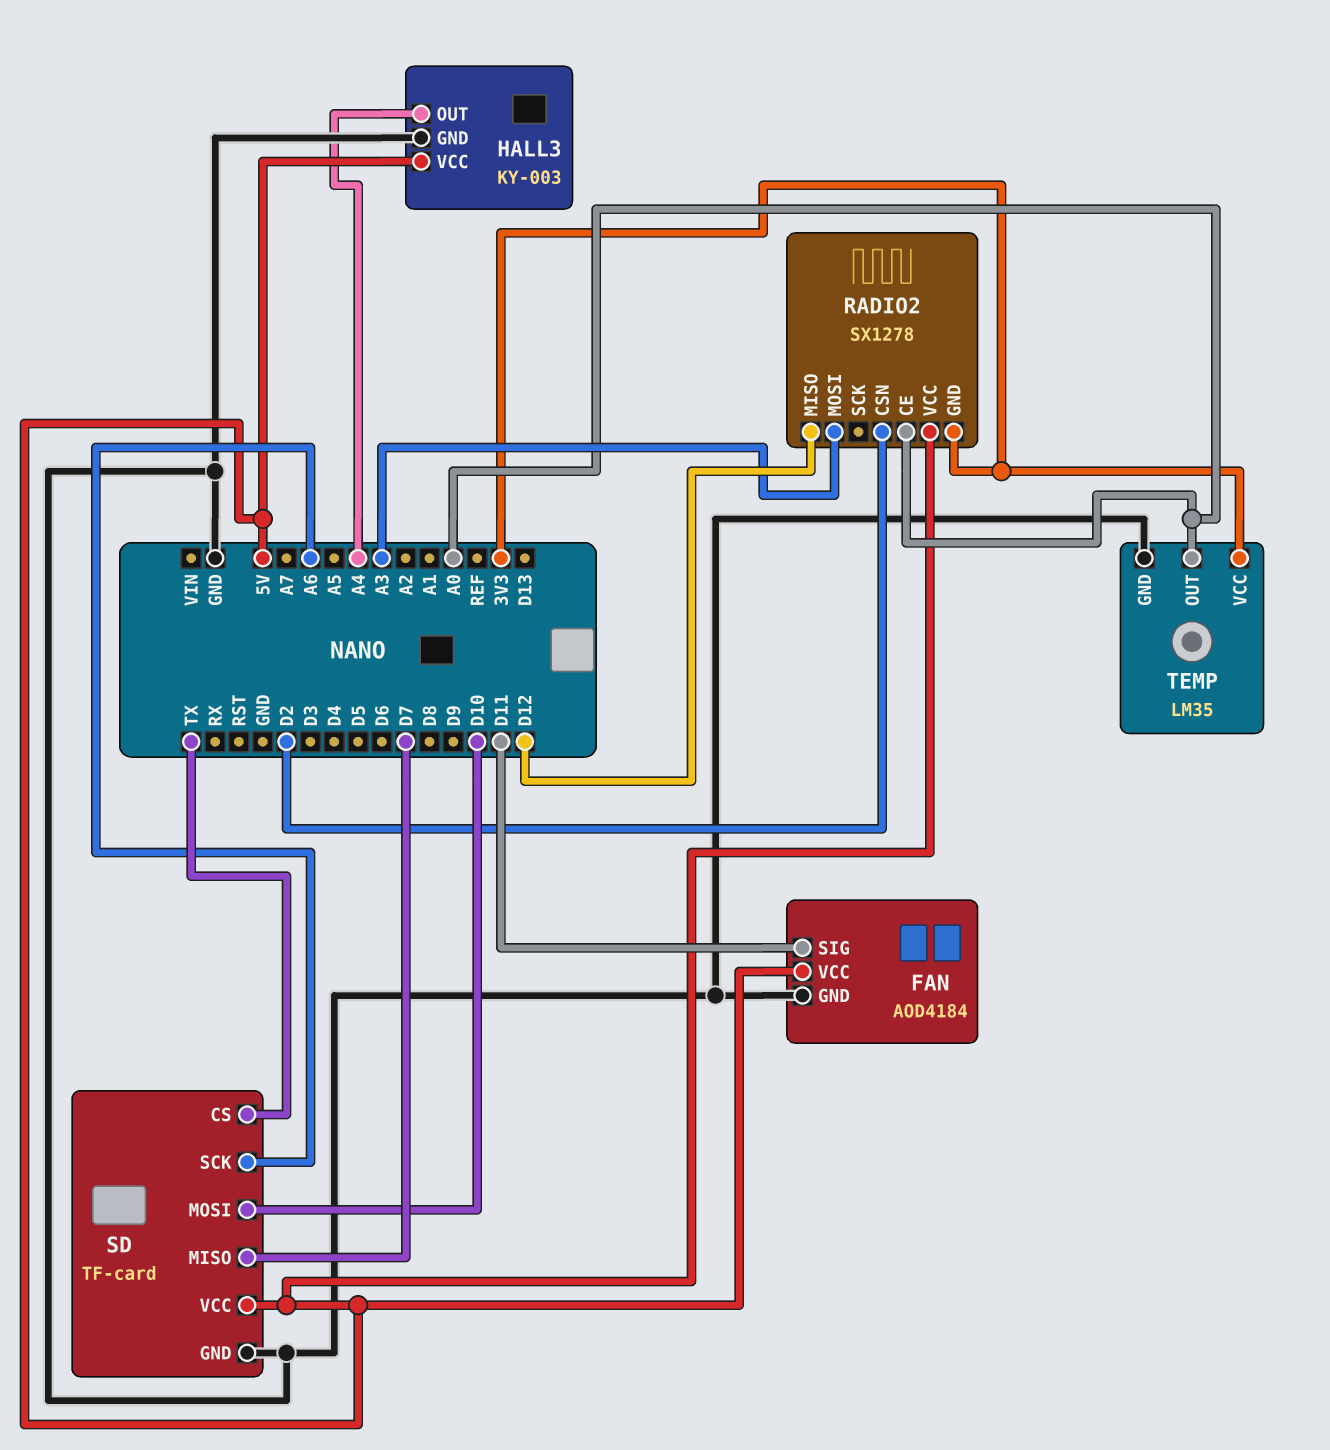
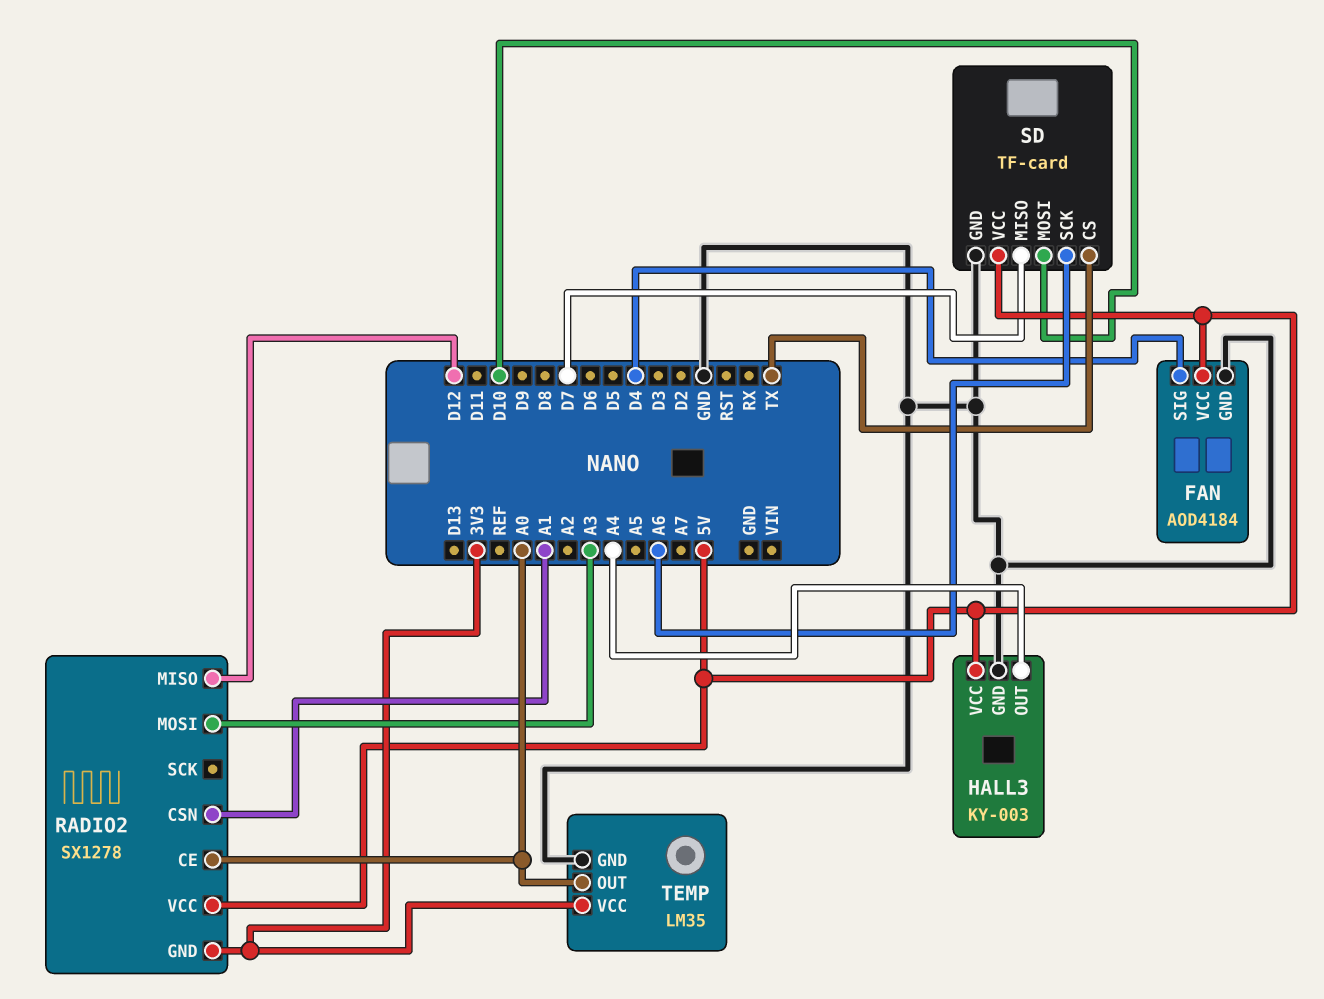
FAN pin SIG: D11 -> D4
RADIO2 pin CSN: D2 -> A1

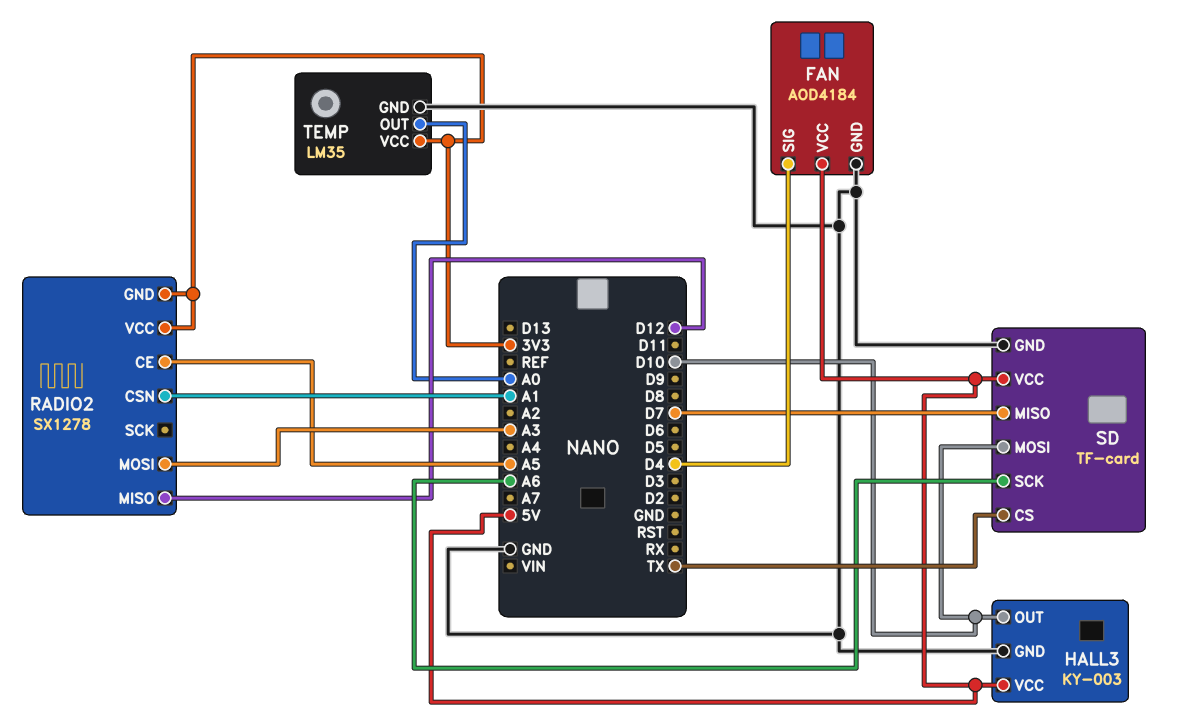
HALL3 pin OUT: A4 -> D10
RADIO2 pin CE: A0 -> A5
RADIO2 pin VCC: 5V -> 3V3

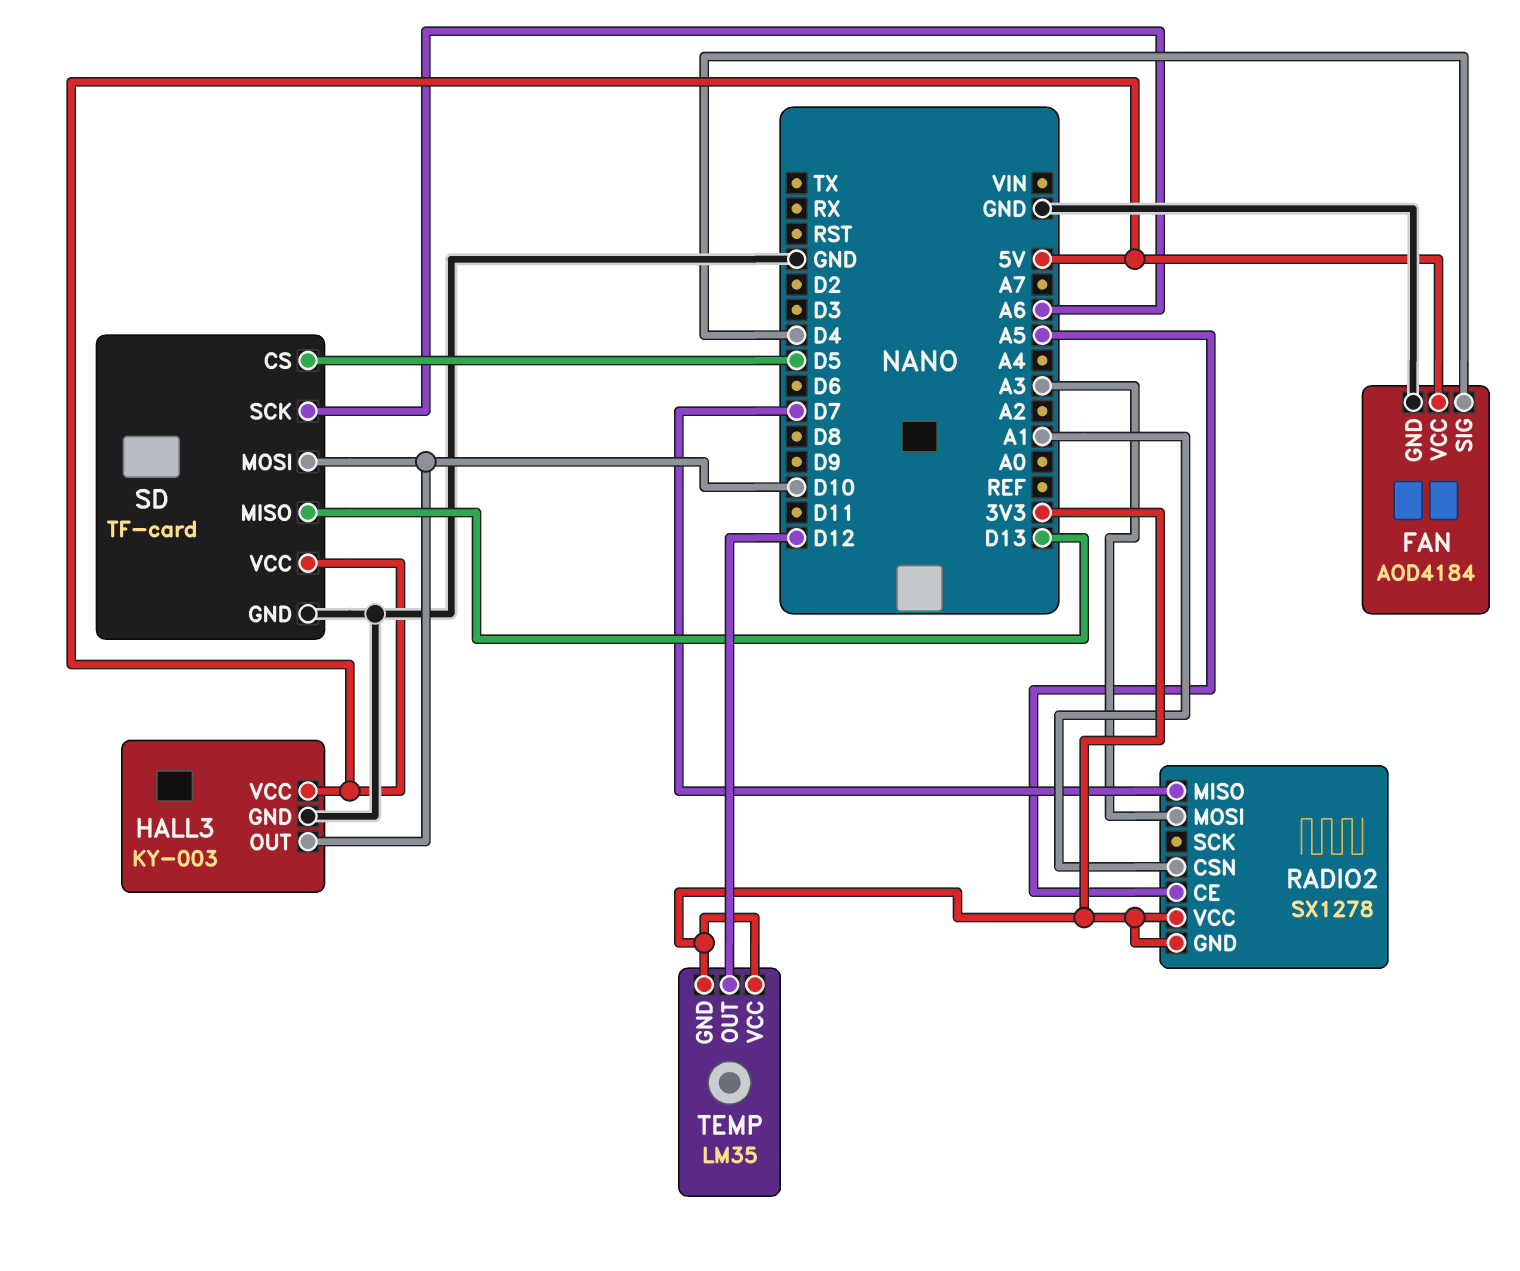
RADIO2 pin MISO: D12 -> D7
SD pin CS: TX -> D5
SD pin MISO: D7 -> D13
TEMP pin GND: GND -> 3V3
TEMP pin OUT: A0 -> D12

